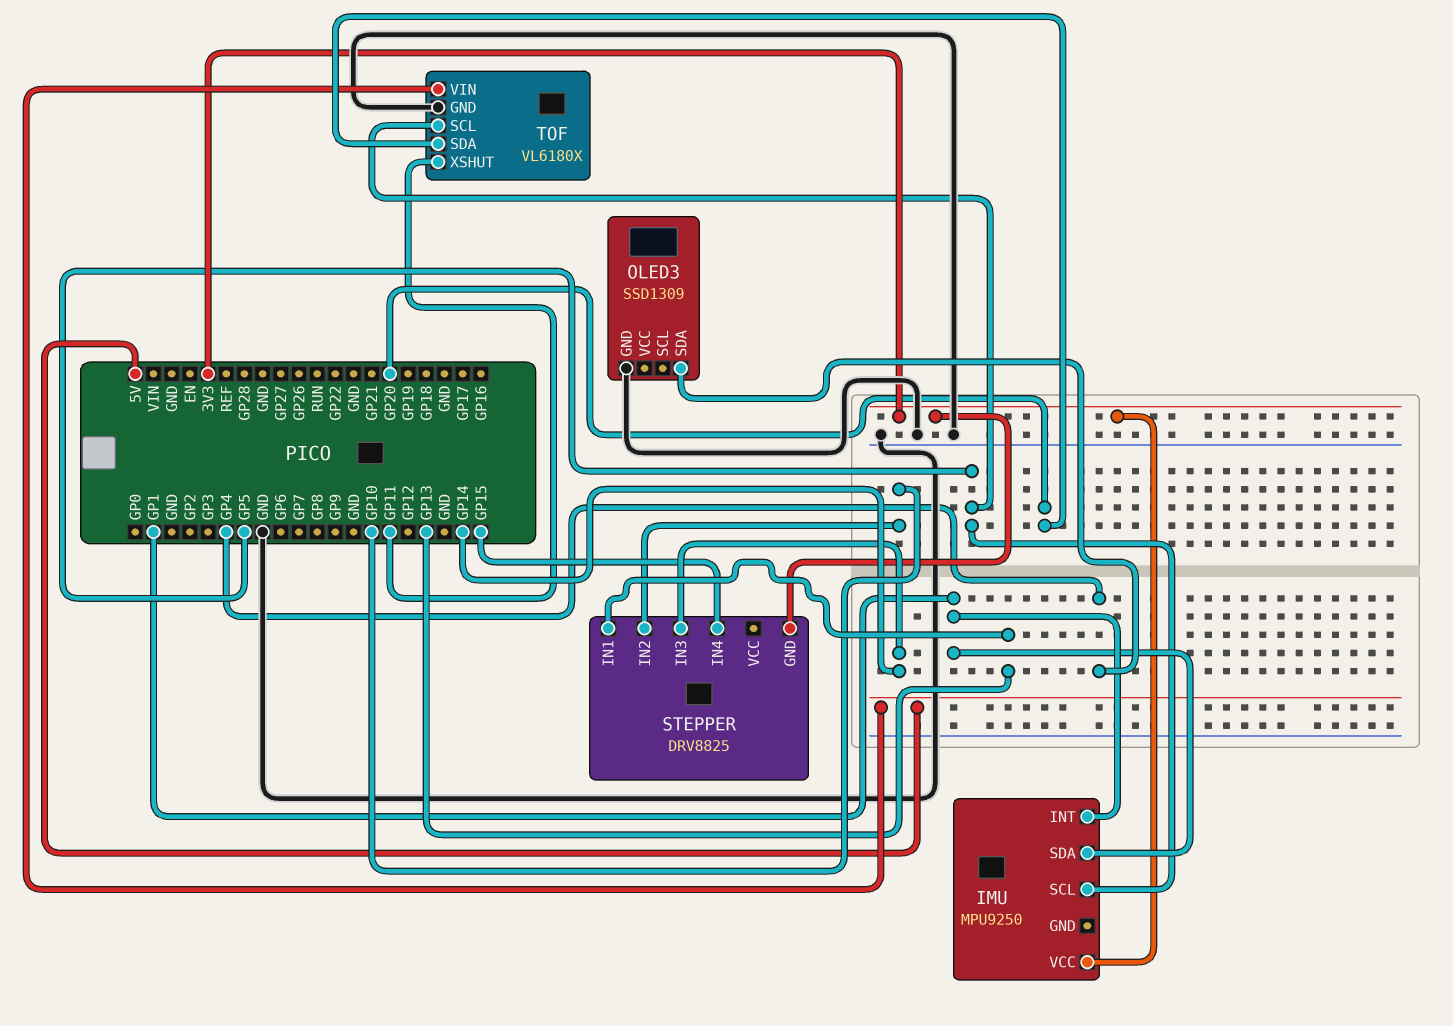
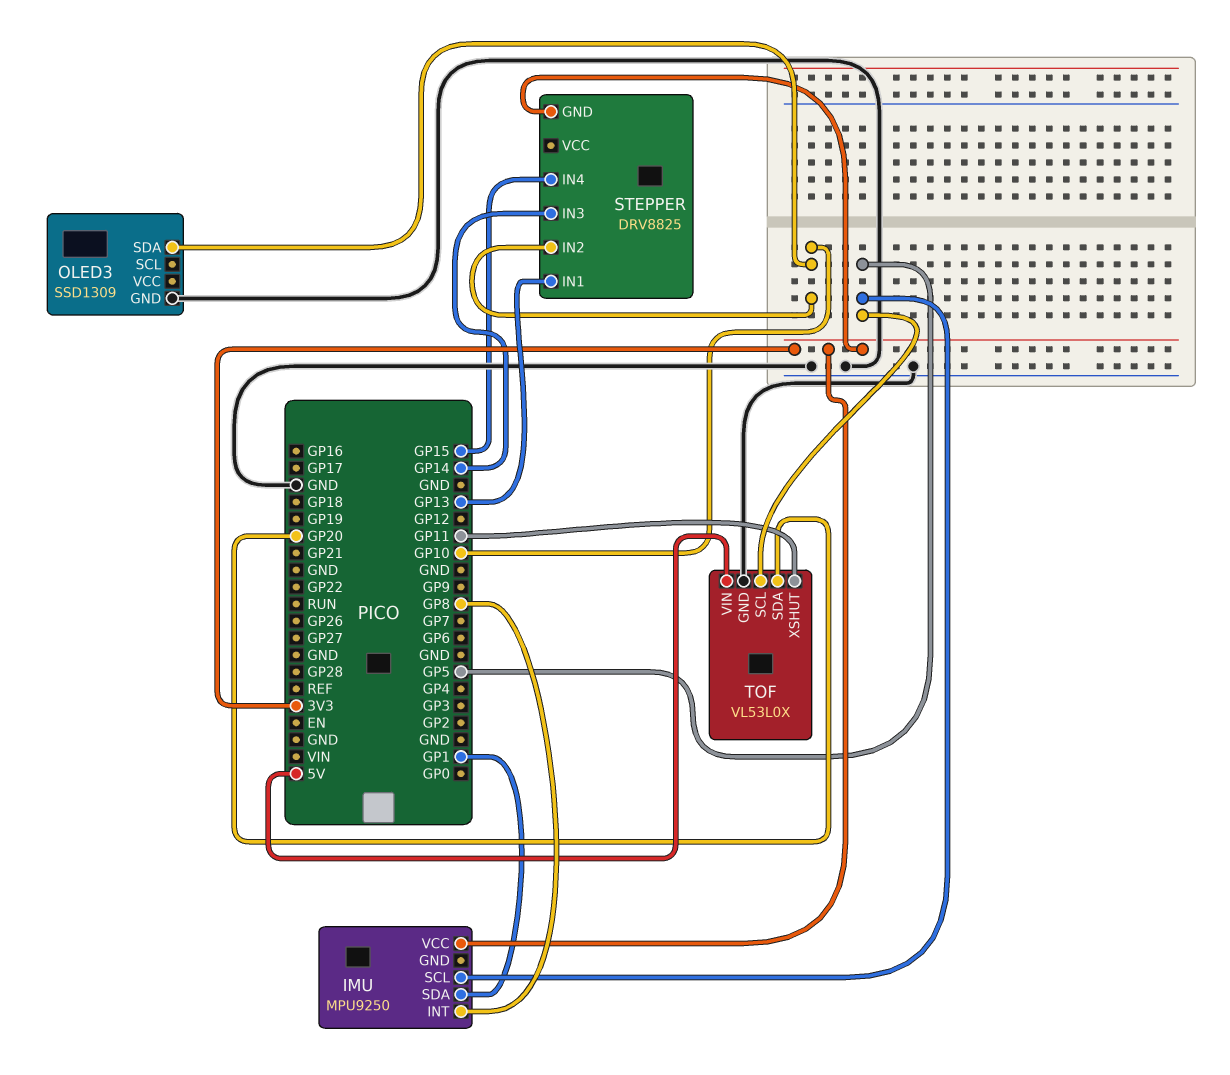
IMU pin INT: GP1 -> GP8
OLED3 pin SDA: GP4 -> GP10
TOF: VL6180X -> VL53L0X

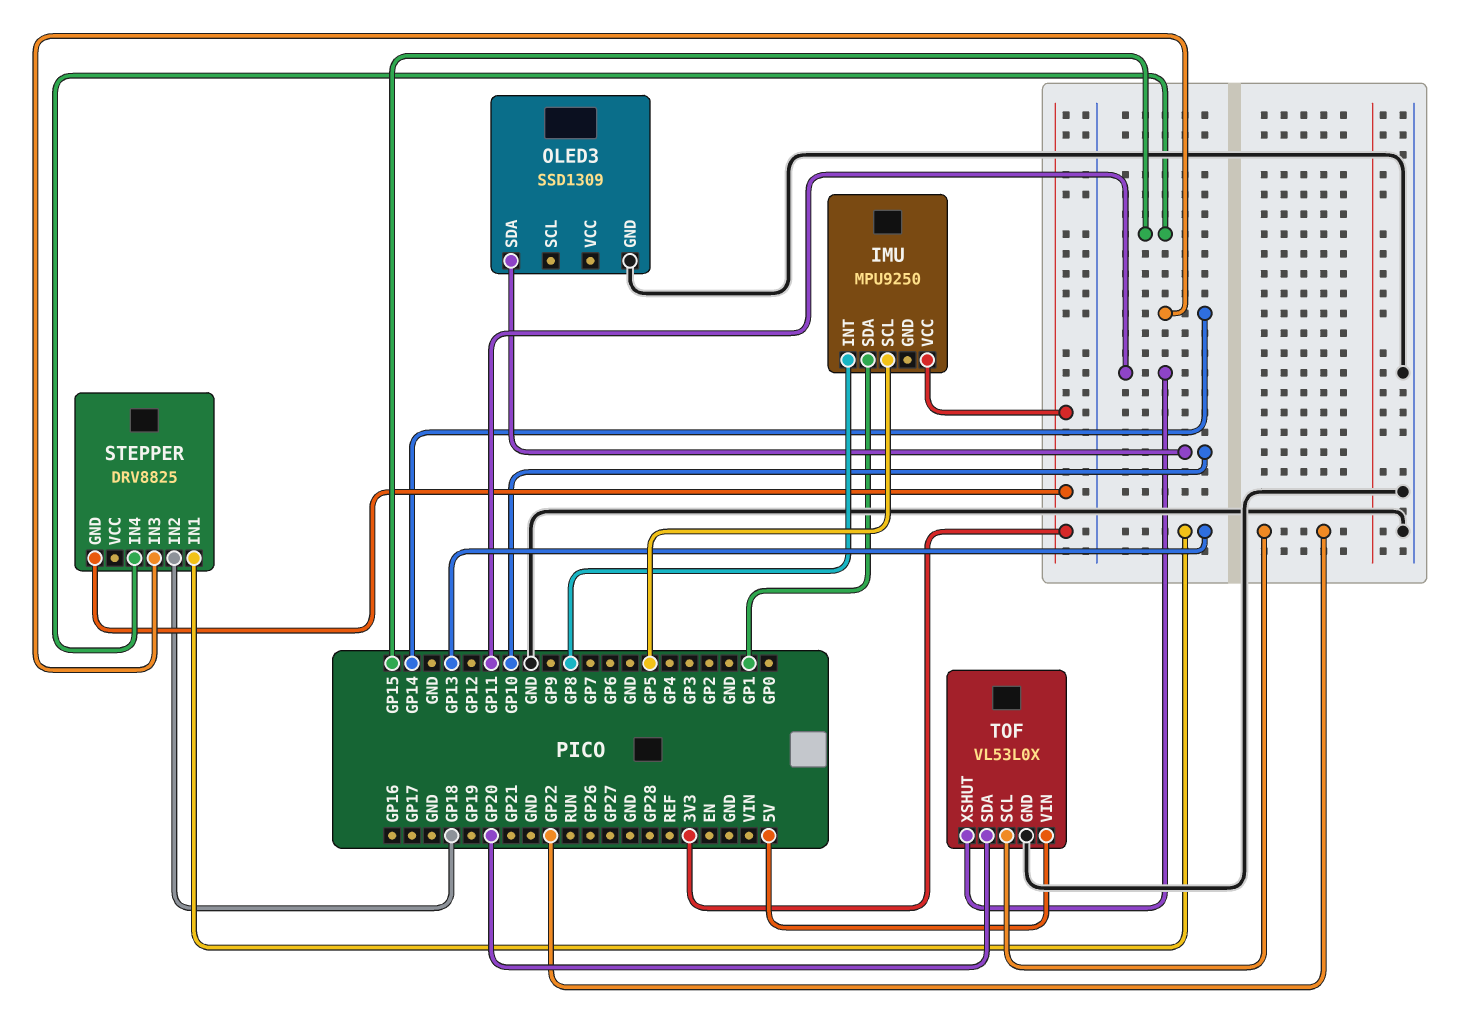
STEPPER pin IN2: GP10 -> GP18
TOF pin SCL: GP5 -> GP22

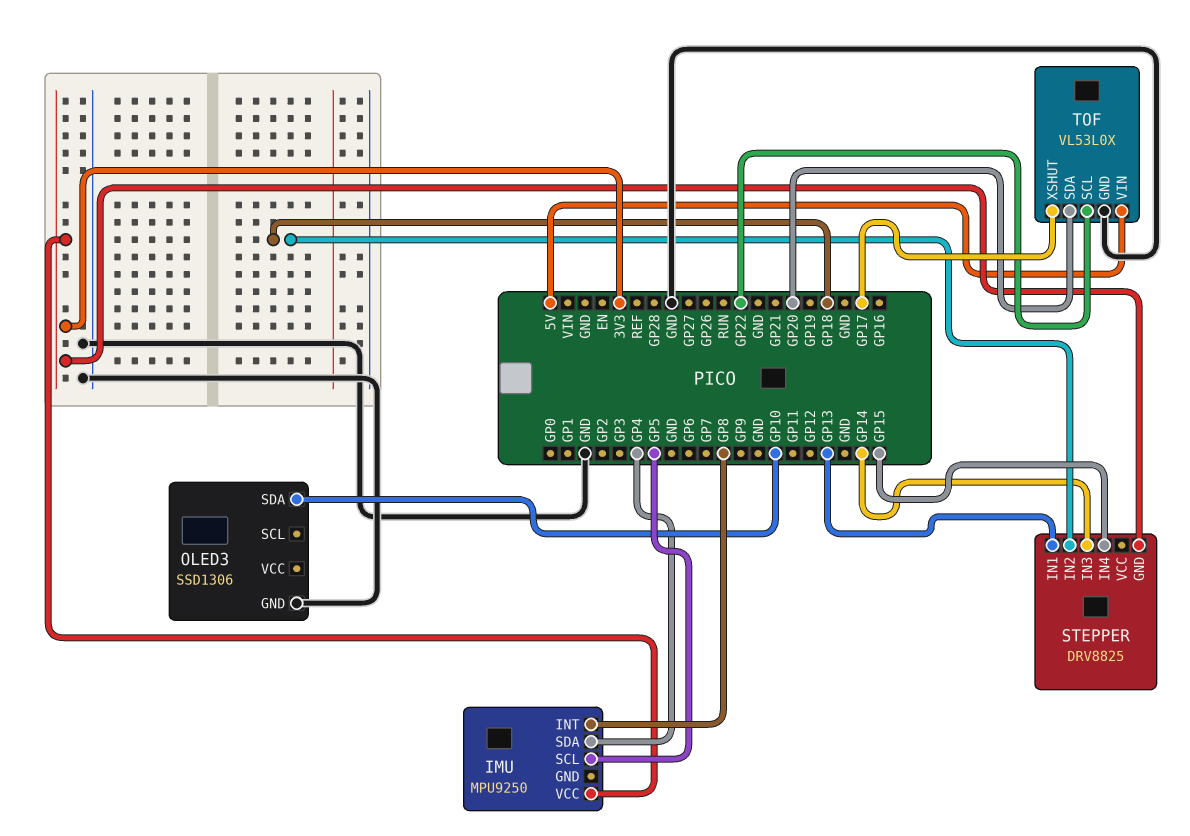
IMU pin SDA: GP1 -> GP4
OLED3: SSD1309 -> SSD1306
TOF pin XSHUT: GP11 -> GP17

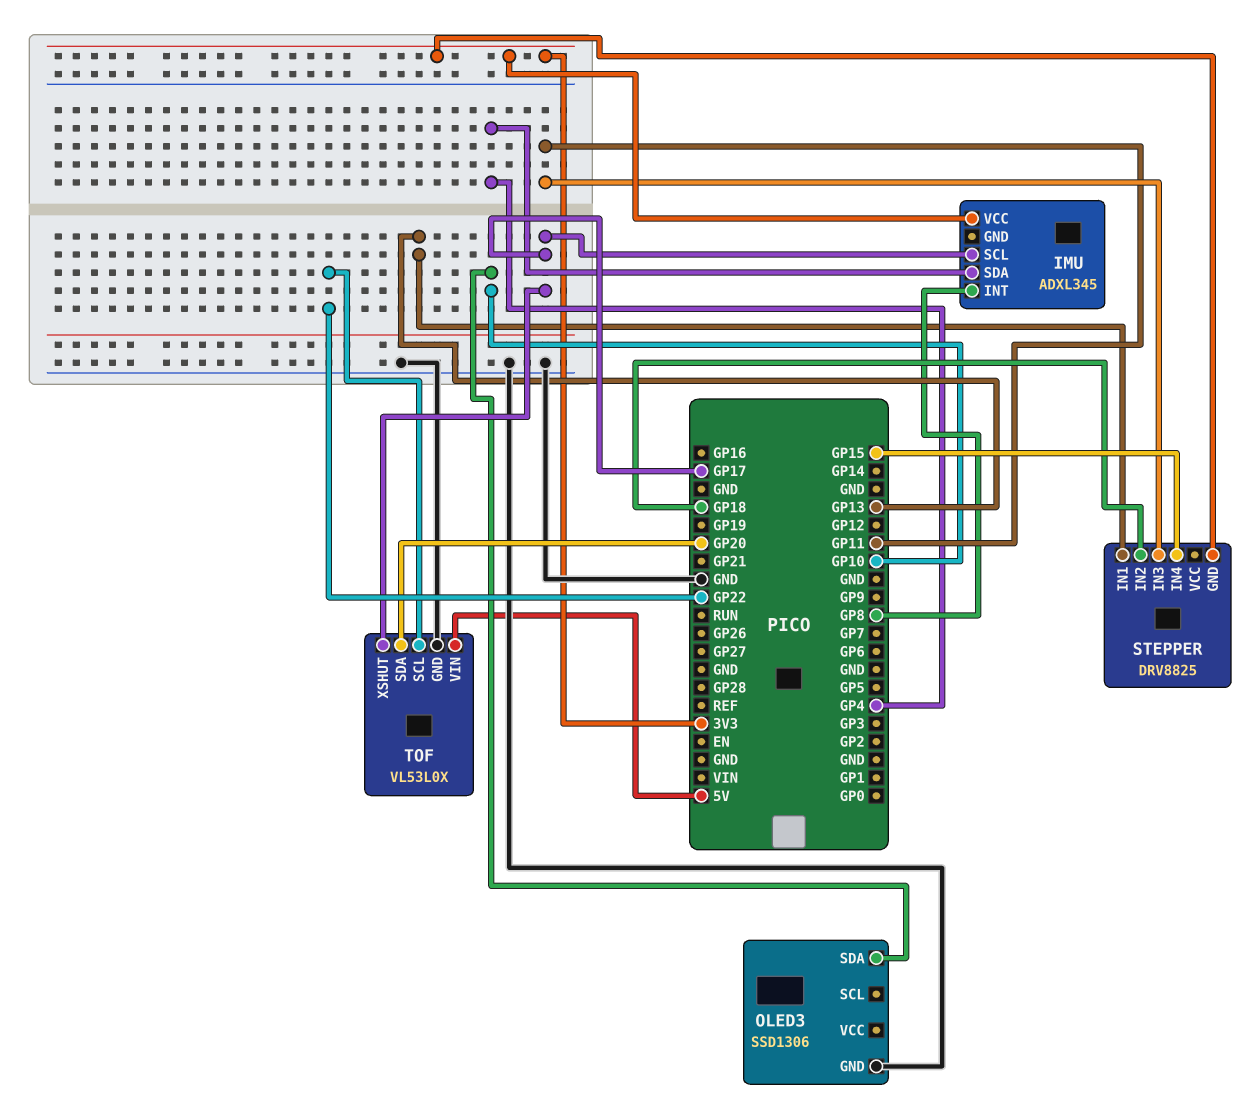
IMU: MPU9250 -> ADXL345
IMU pin SCL: GP5 -> GP17
STEPPER pin IN3: GP14 -> GP11

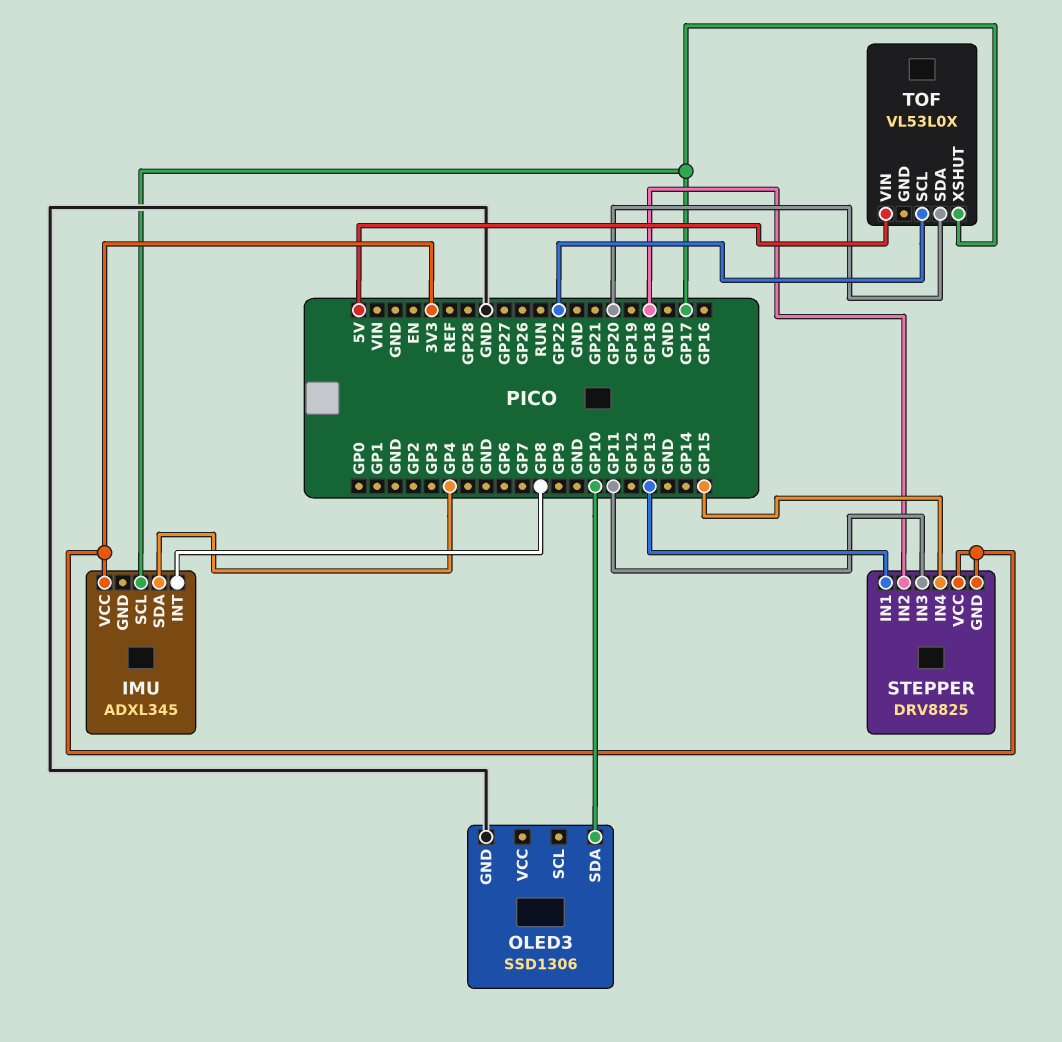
STEPPER pin VCC: none -> 3V3
TOF pin GND: GND -> none

